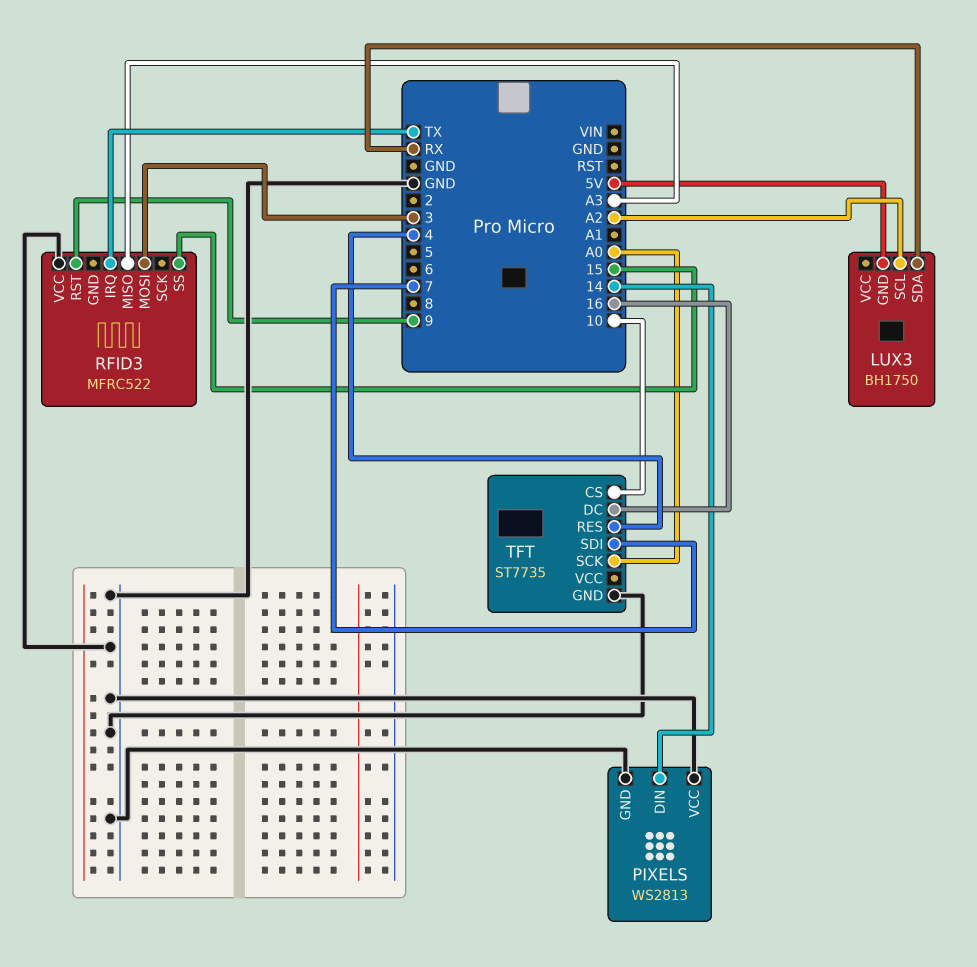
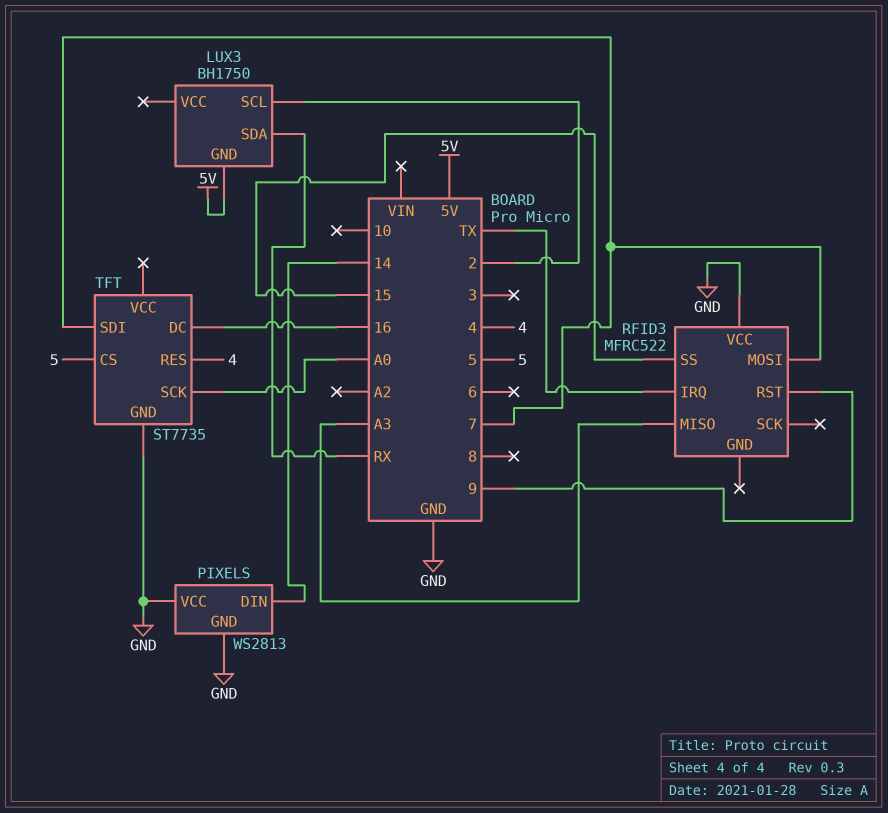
LUX3 pin SCL: A2 -> 2
RFID3 pin MOSI: 3 -> 7
TFT pin CS: 10 -> 5

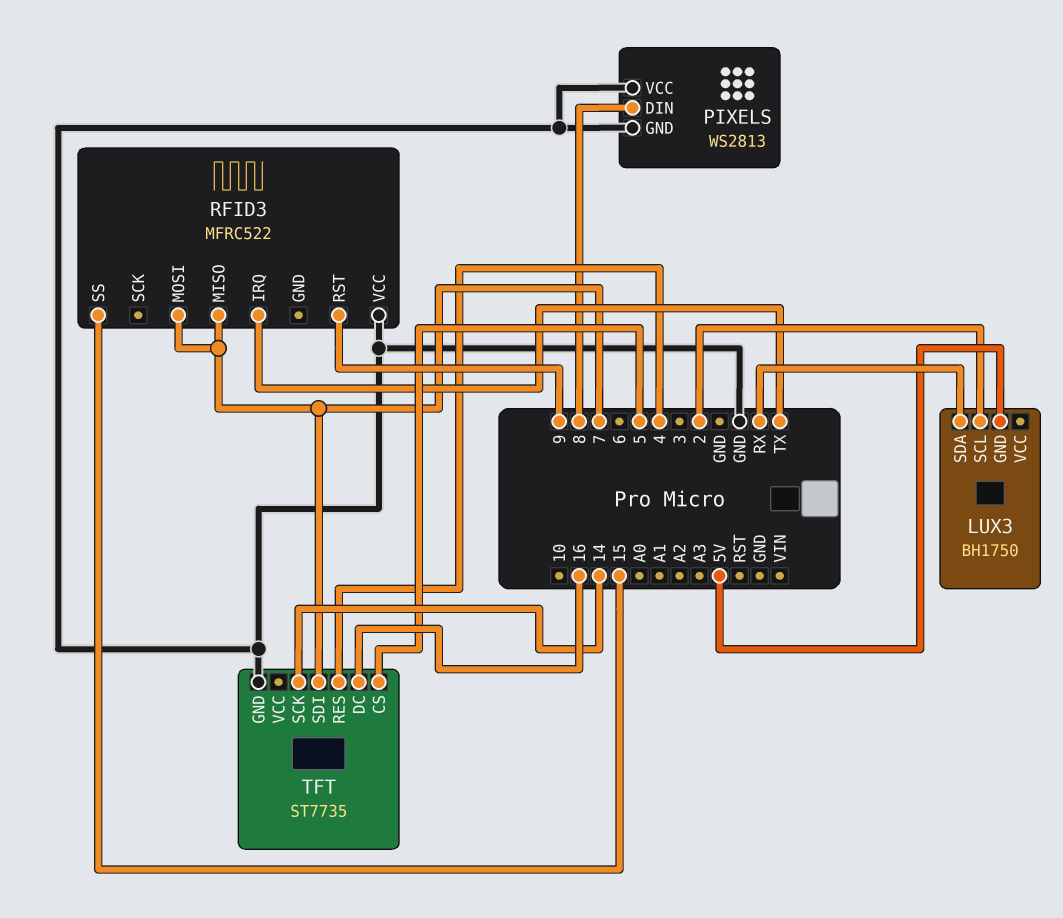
PIXELS pin DIN: 14 -> 8
RFID3 pin MISO: A3 -> 7
TFT pin SCK: A0 -> 14

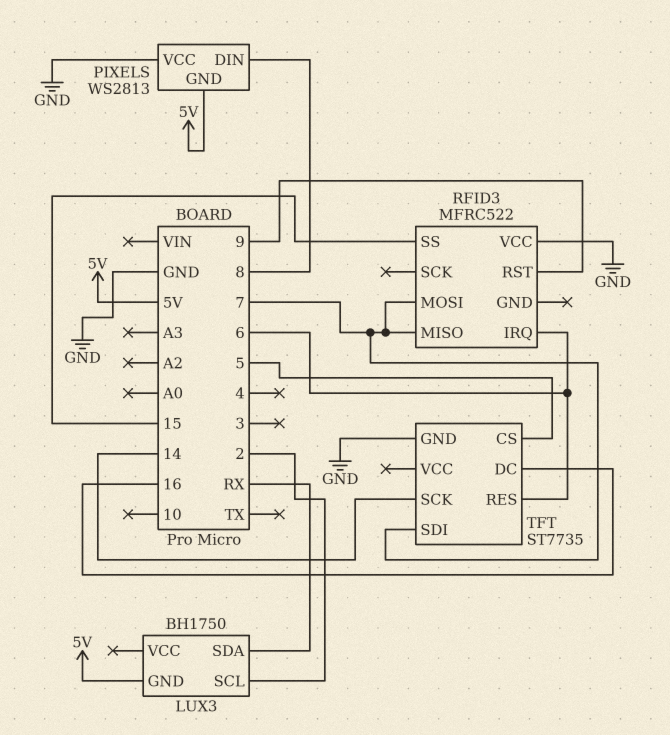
PIXELS pin GND: GND -> 5V
RFID3 pin IRQ: TX -> 6
TFT pin RES: 4 -> 6

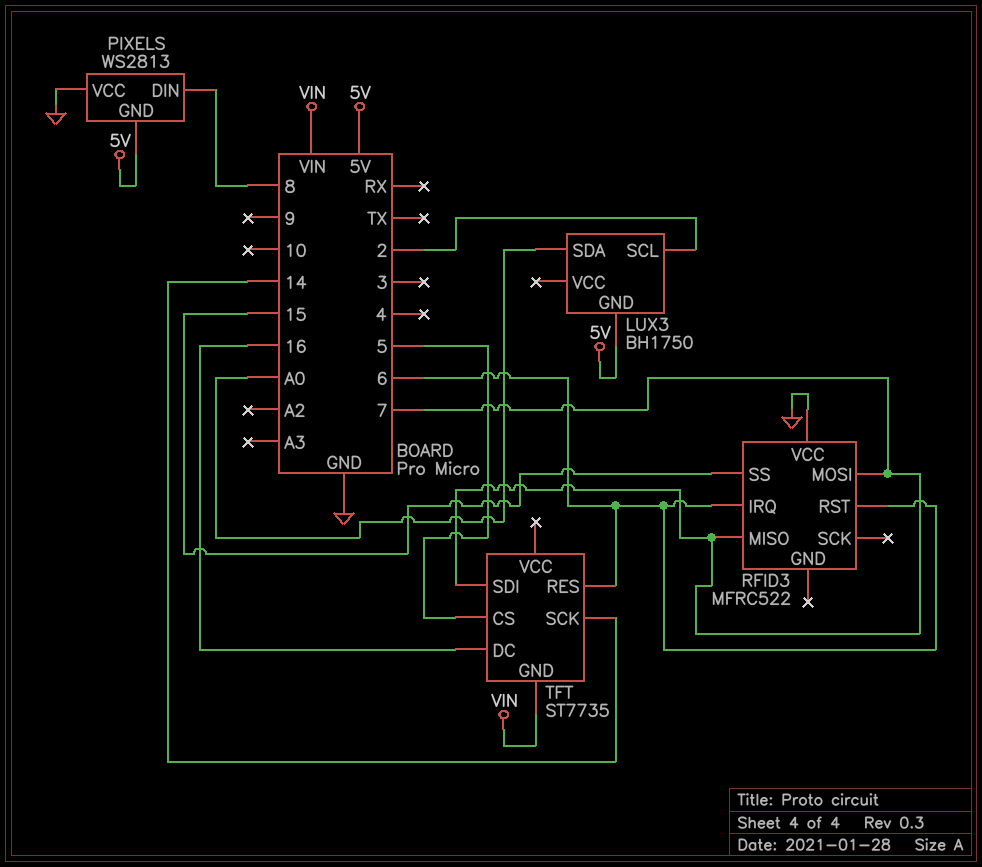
LUX3 pin SDA: RX -> A0
RFID3 pin RST: 9 -> 6
TFT pin GND: GND -> VIN

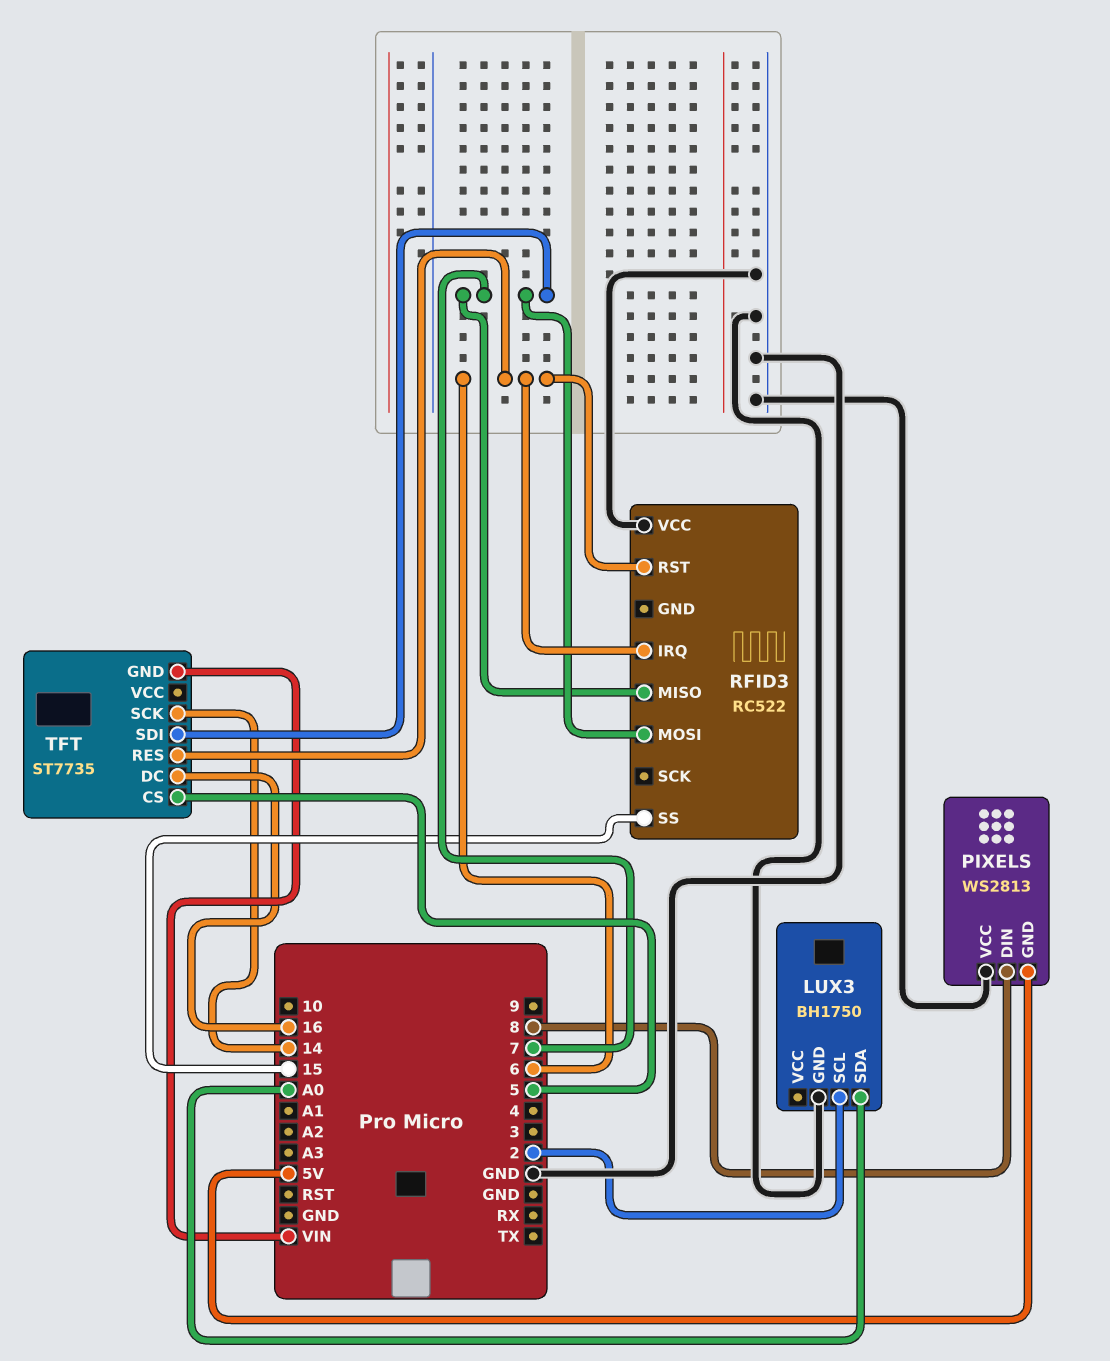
LUX3 pin GND: 5V -> GND
RFID3: MFRC522 -> RC522

